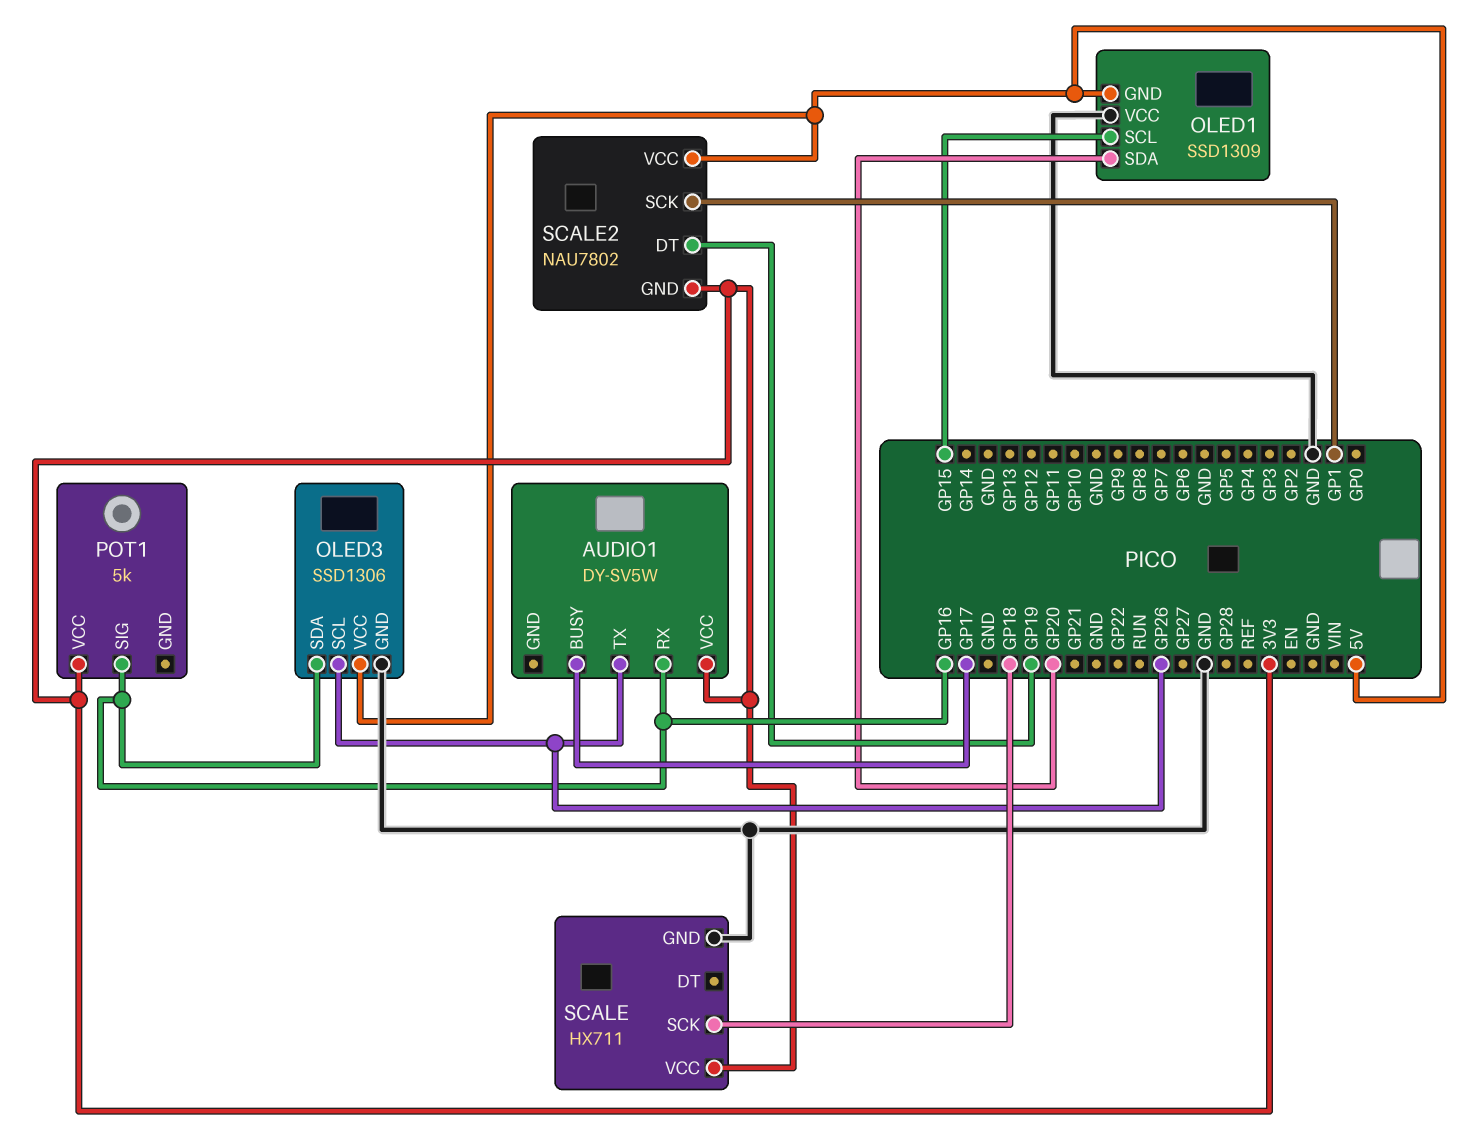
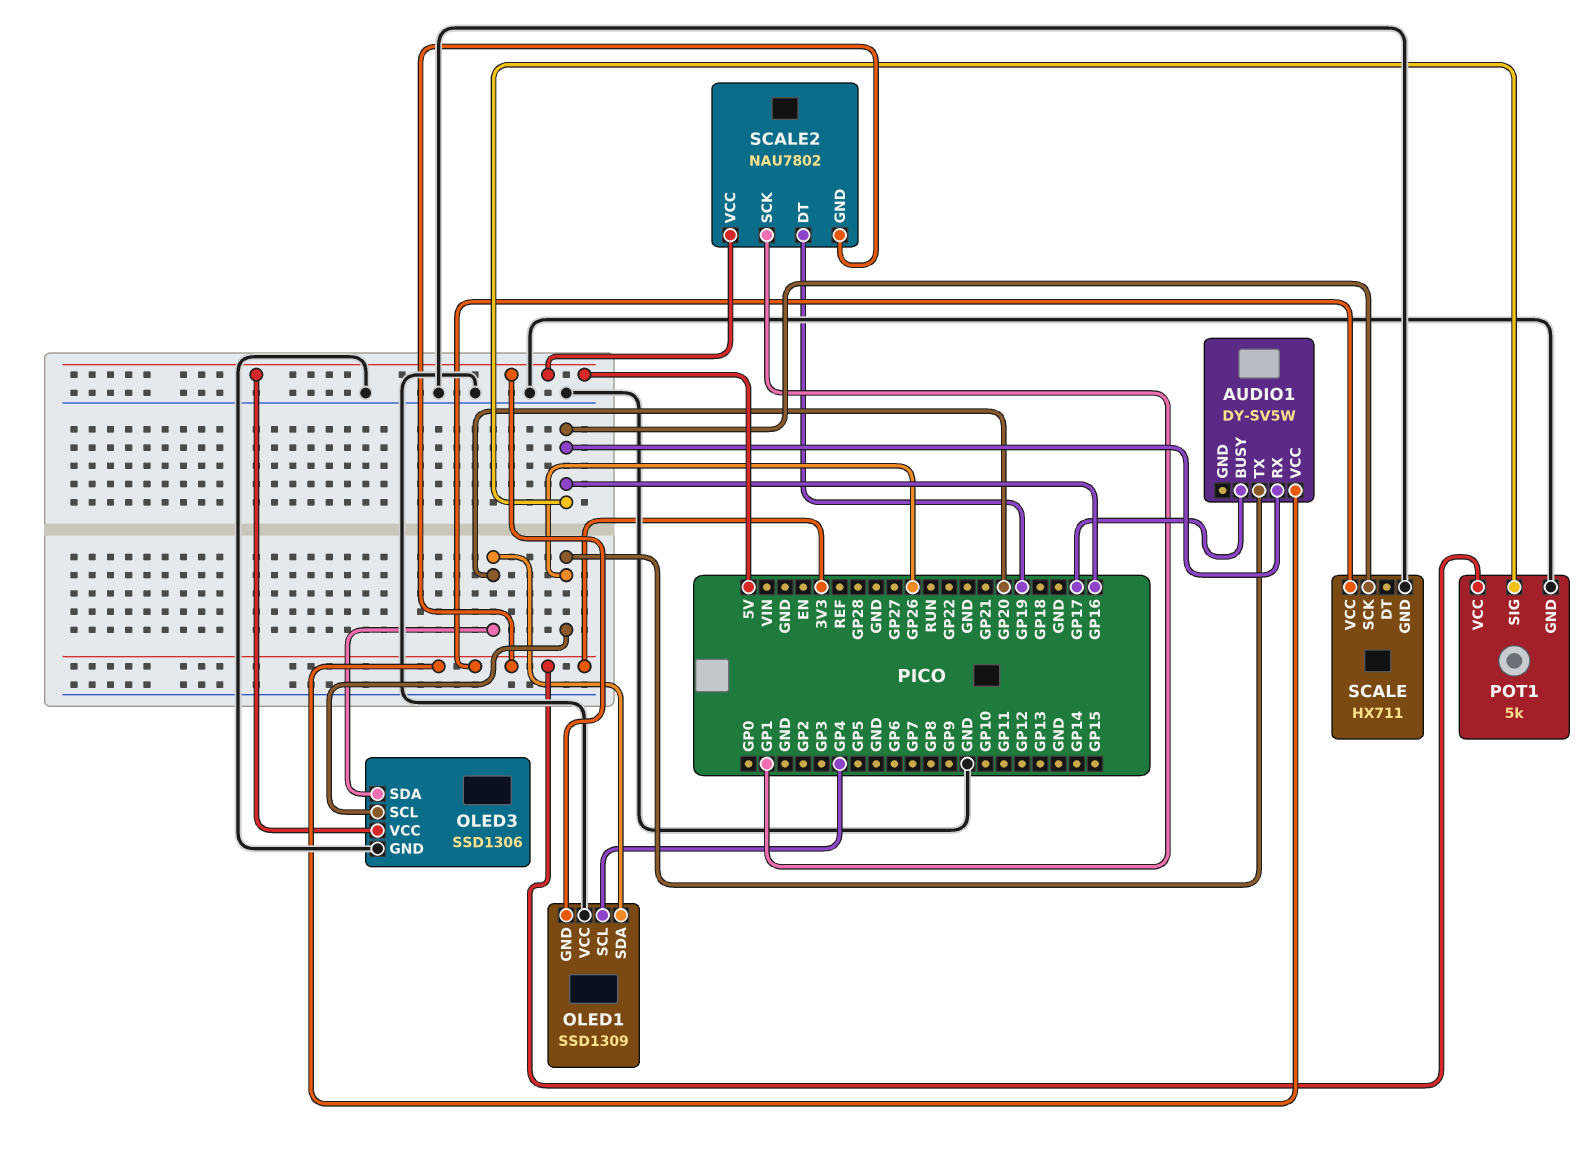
OLED1 pin SCL: GP15 -> GP4
OLED3 pin SDA: GP16 -> GP20
POT1 pin GND: none -> GND
SCALE pin SCK: GP18 -> GP16

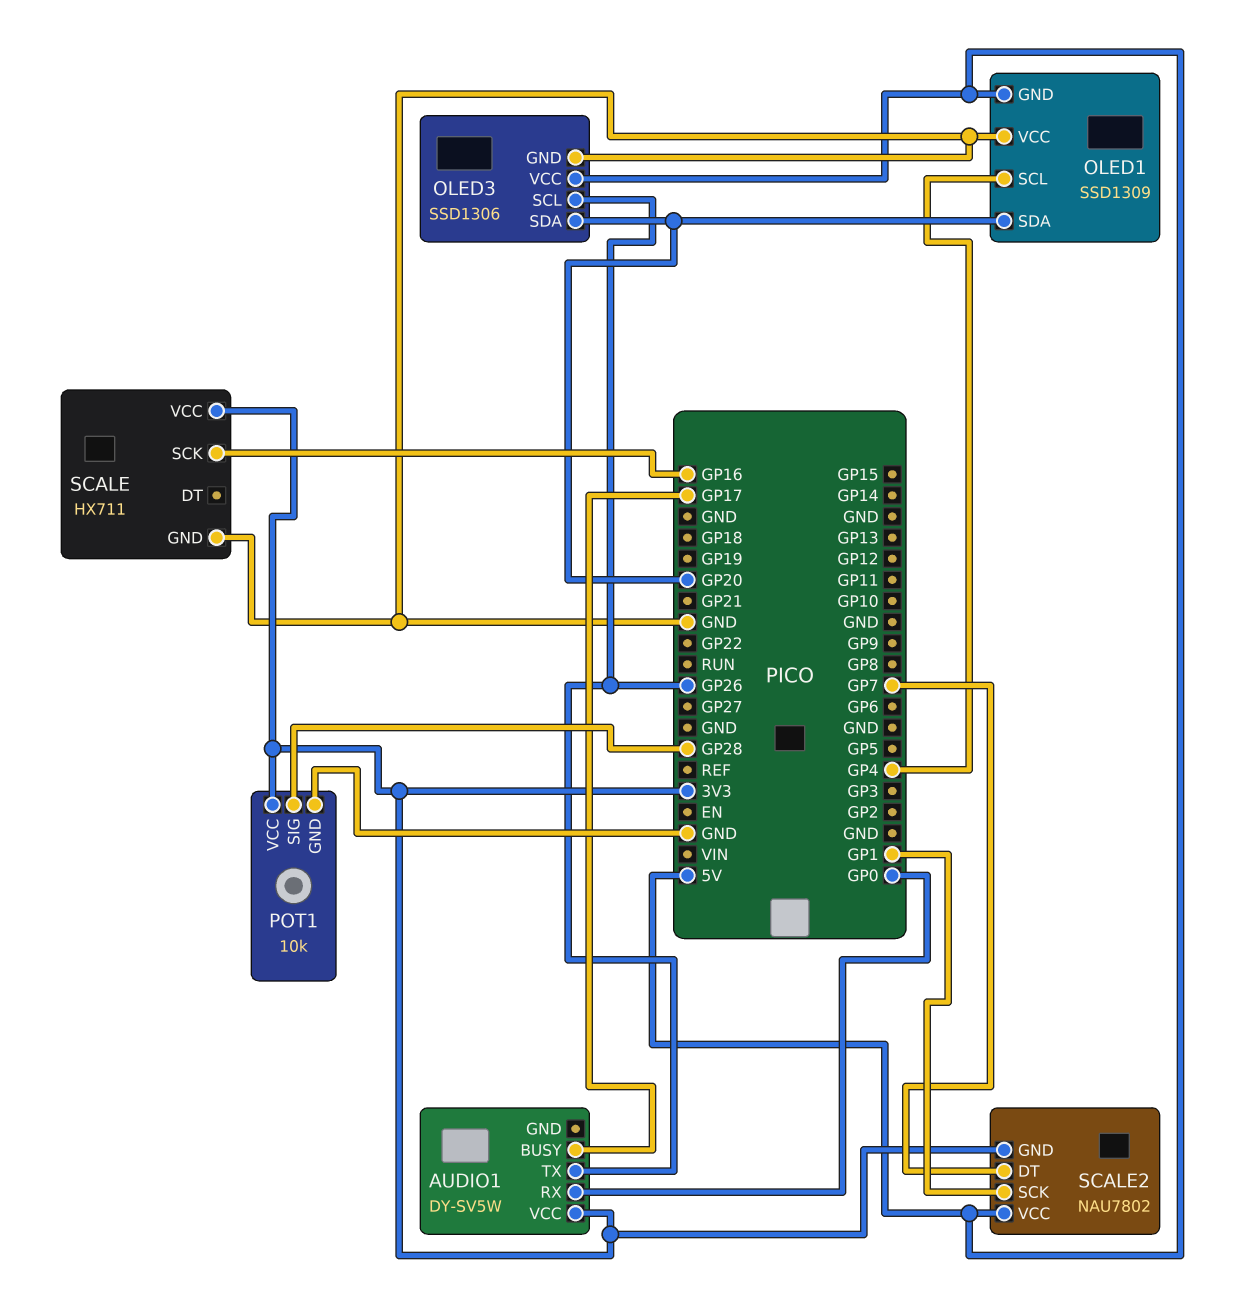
AUDIO1 pin RX: GP16 -> GP0
POT1: 5k -> 10k
POT1 pin SIG: GP16 -> GP28
SCALE2 pin DT: GP19 -> GP7

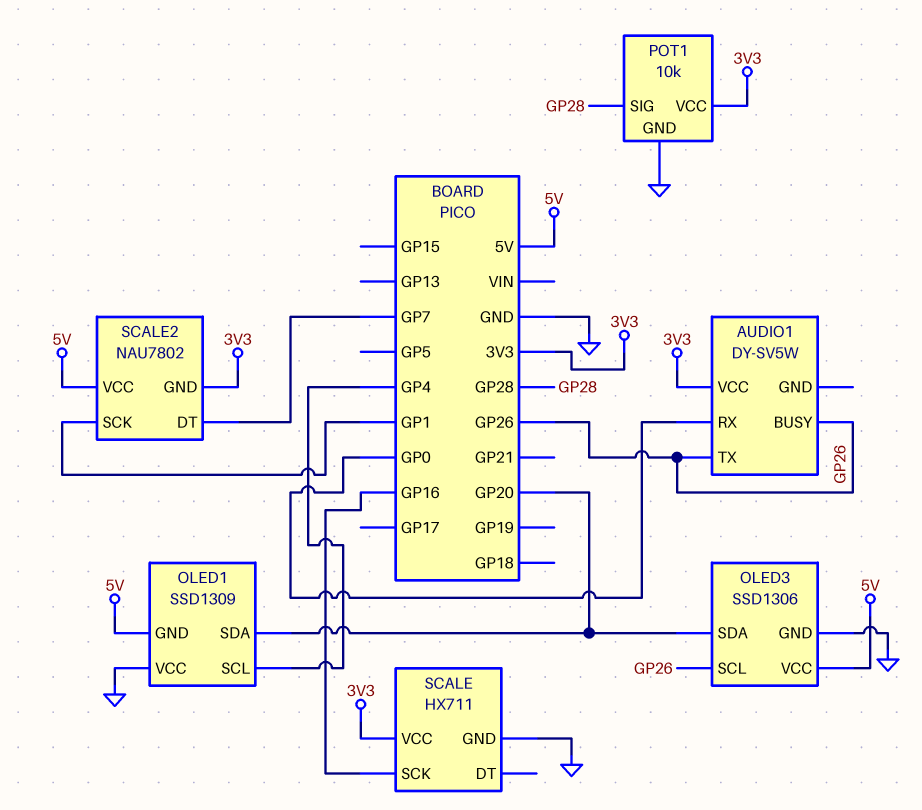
AUDIO1 pin BUSY: GP17 -> GP26

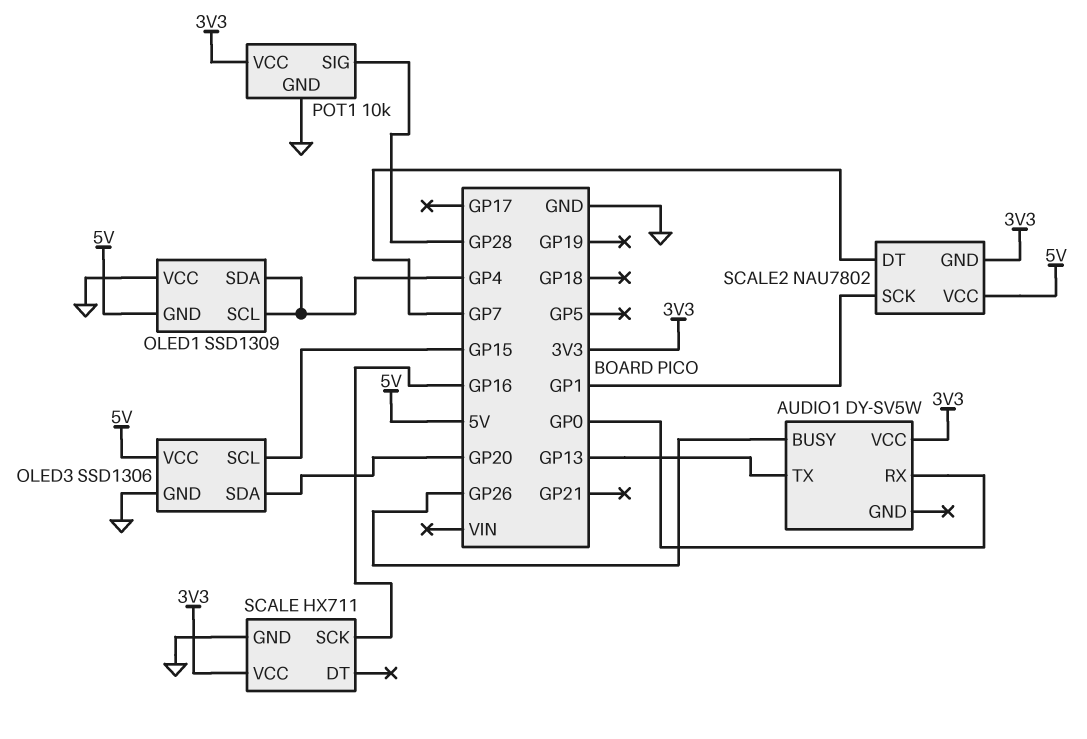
AUDIO1 pin TX: GP26 -> GP13
OLED1 pin SDA: GP20 -> GP4
OLED3 pin SCL: GP26 -> GP15

